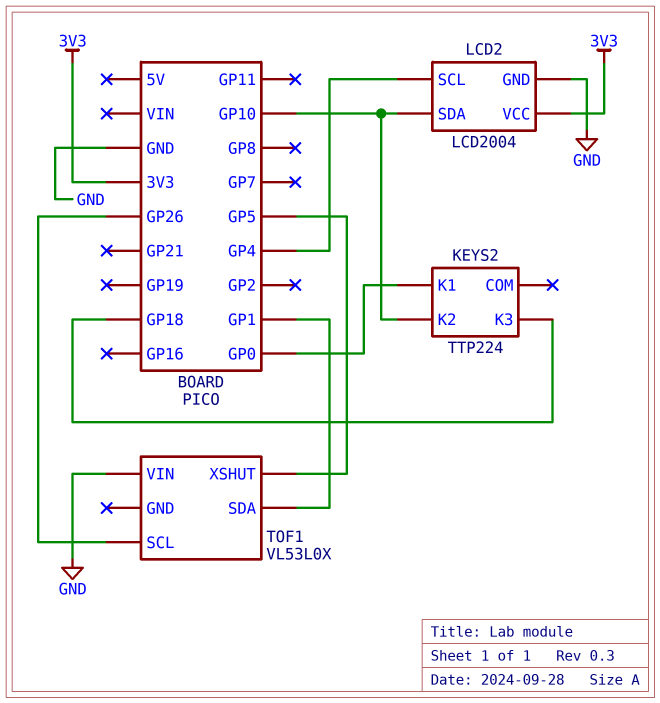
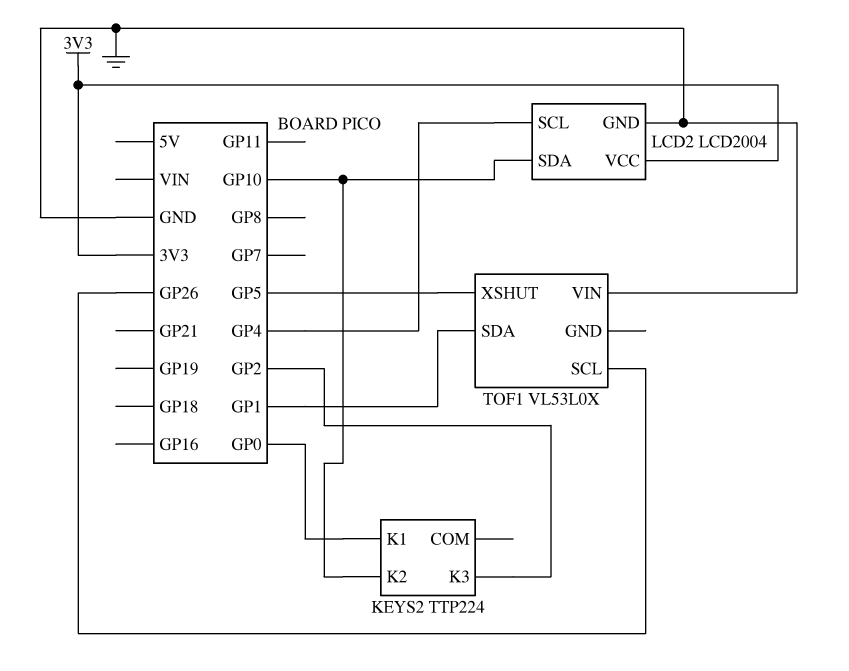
KEYS2 pin K3: GP18 -> GP2

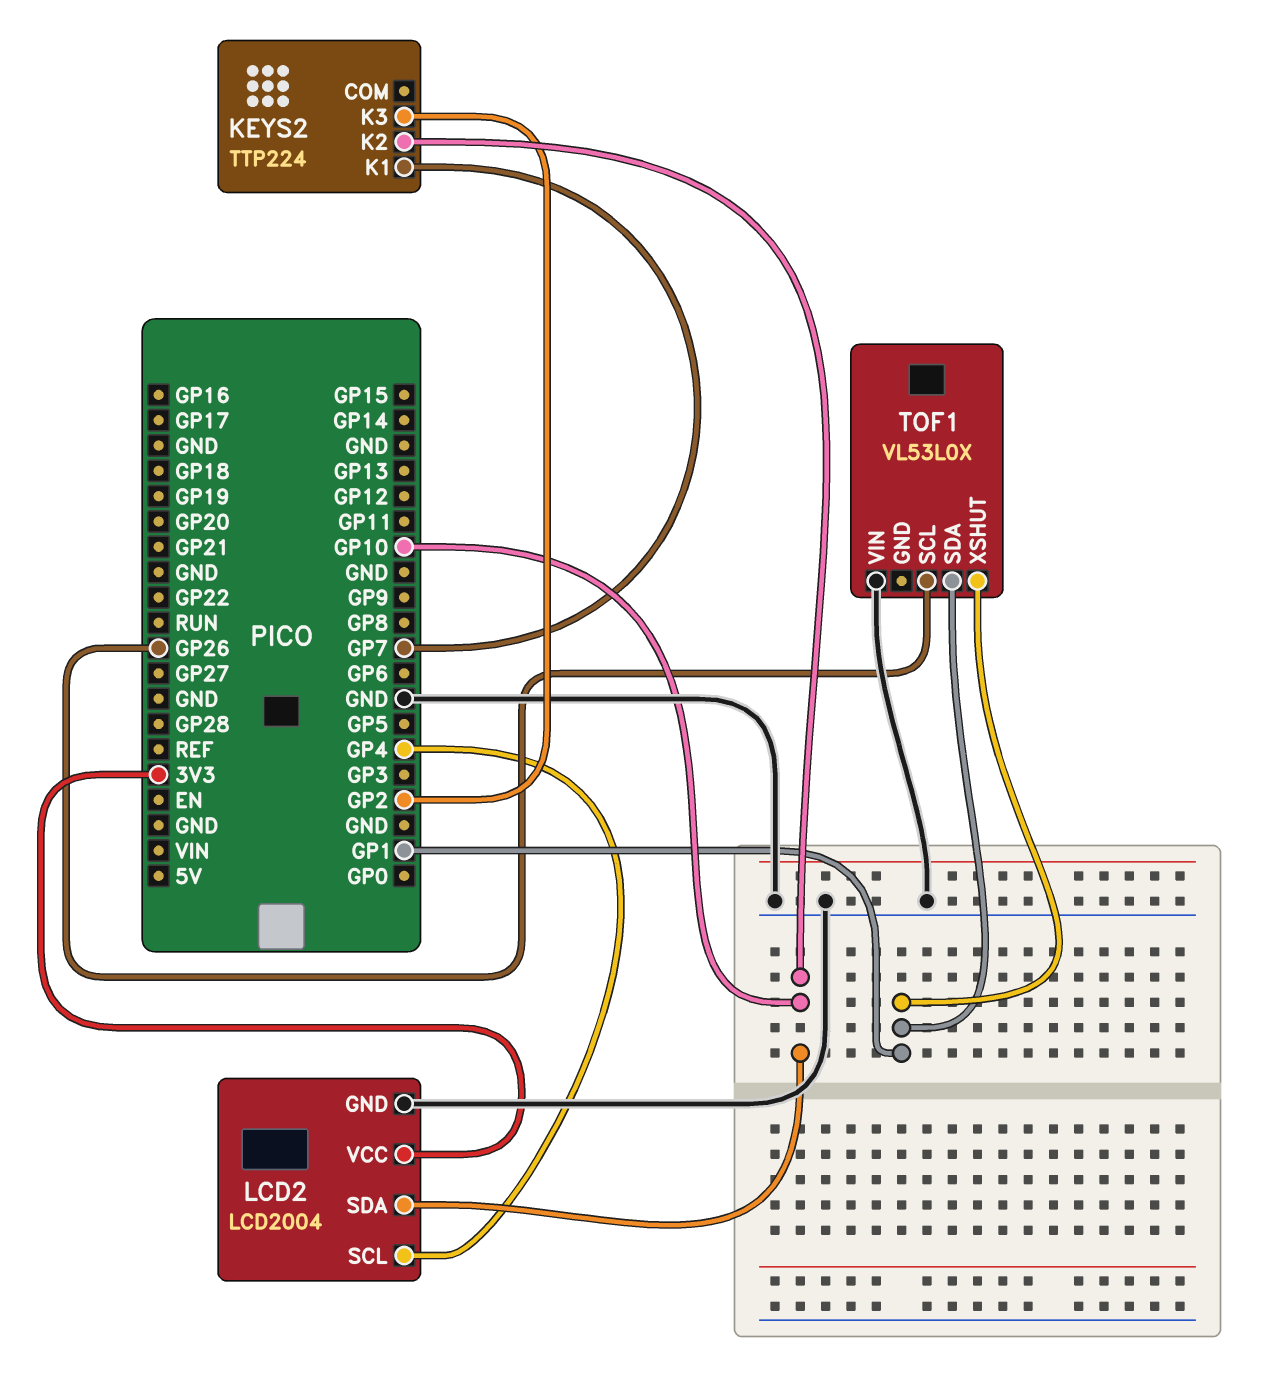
KEYS2 pin K1: GP0 -> GP7
TOF1 pin XSHUT: GP5 -> GP1

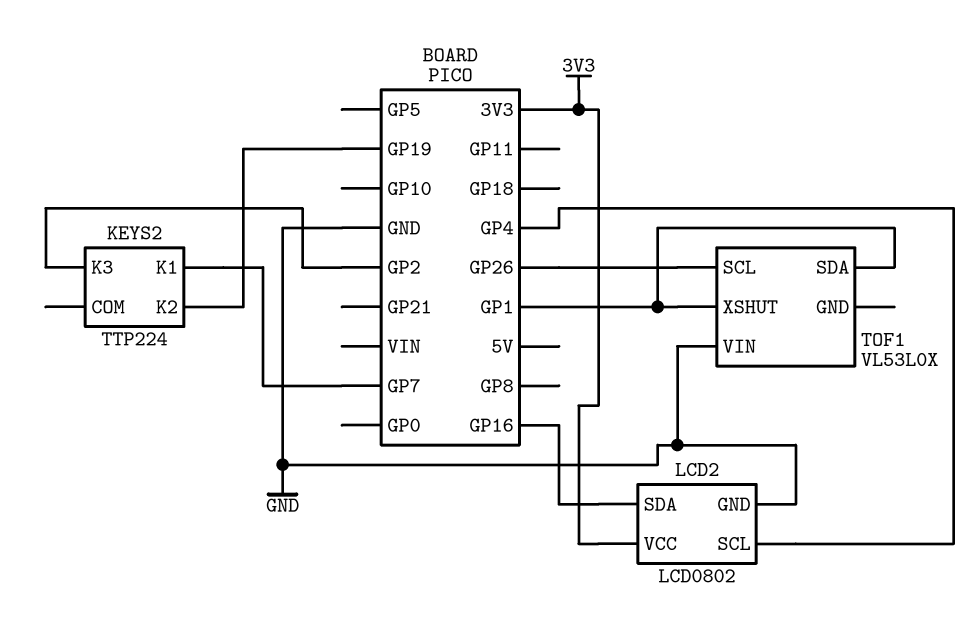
KEYS2 pin K2: GP10 -> GP19
LCD2: LCD2004 -> LCD0802
LCD2 pin SDA: GP10 -> GP16

